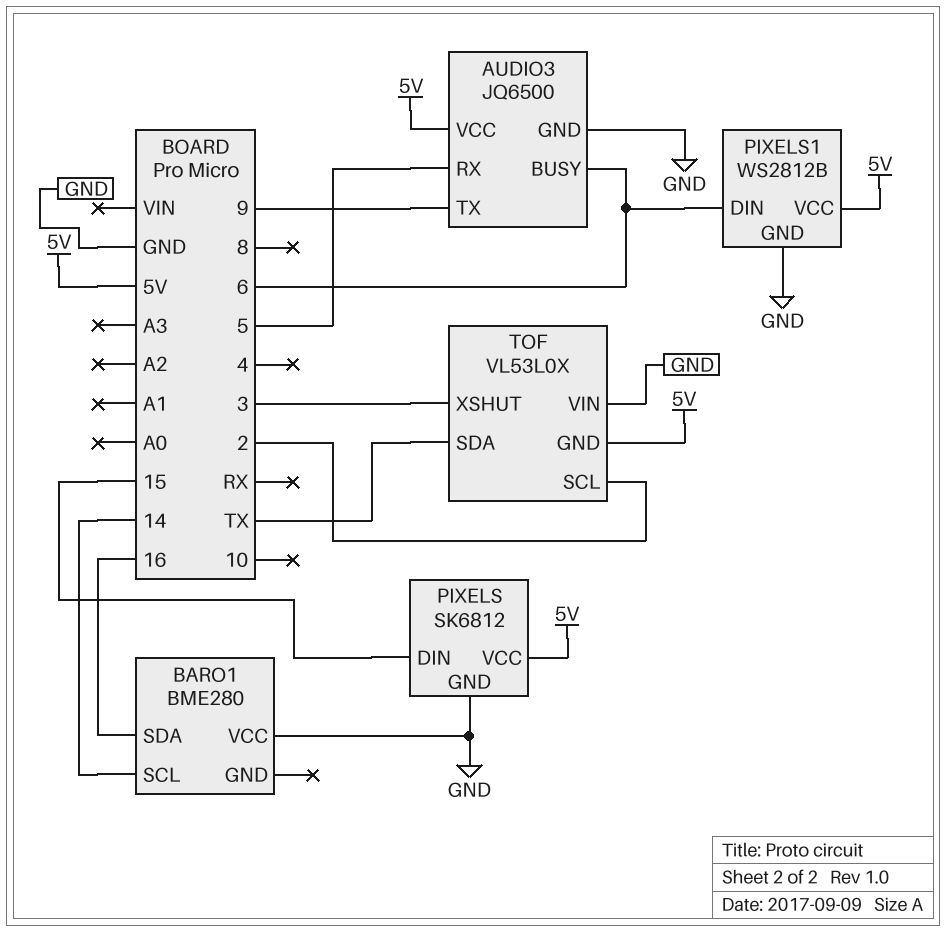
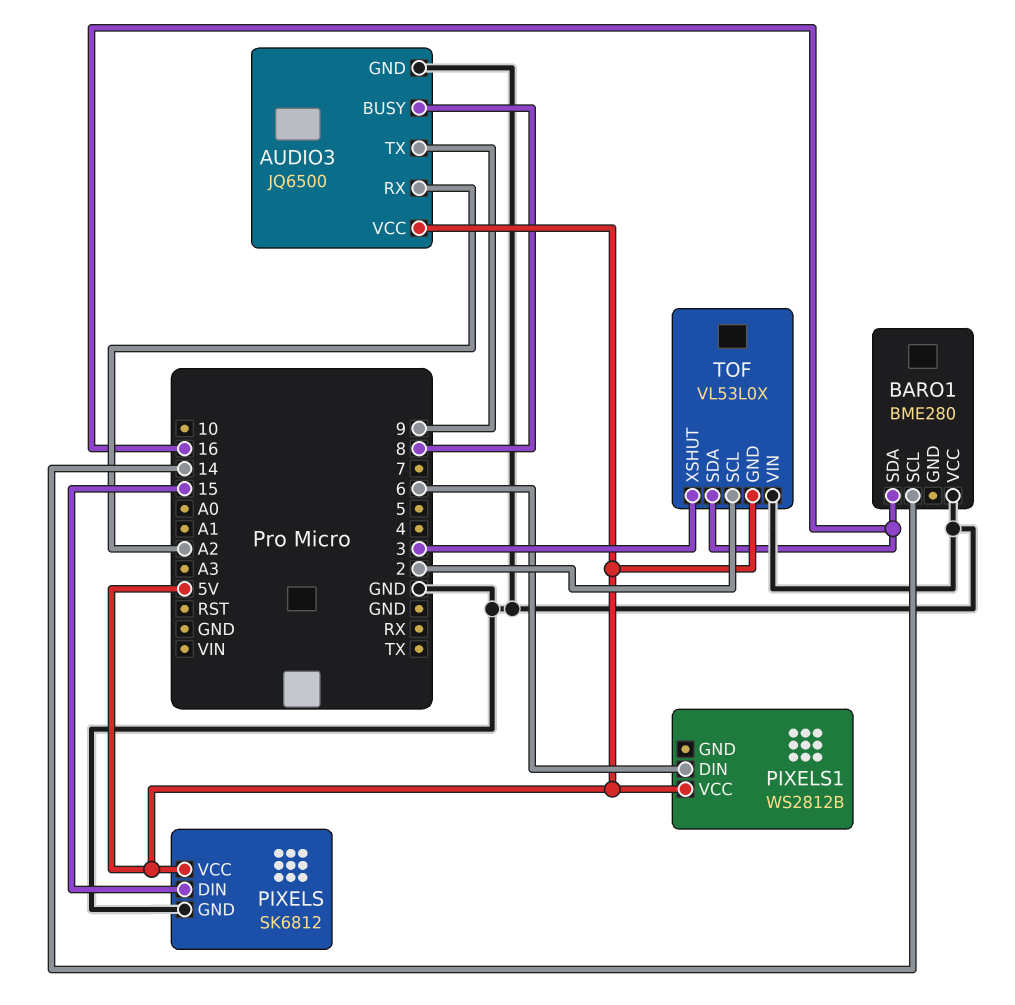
AUDIO3 pin BUSY: 6 -> 8
AUDIO3 pin RX: 5 -> A2
PIXELS1 pin GND: GND -> none
TOF pin SDA: TX -> 16

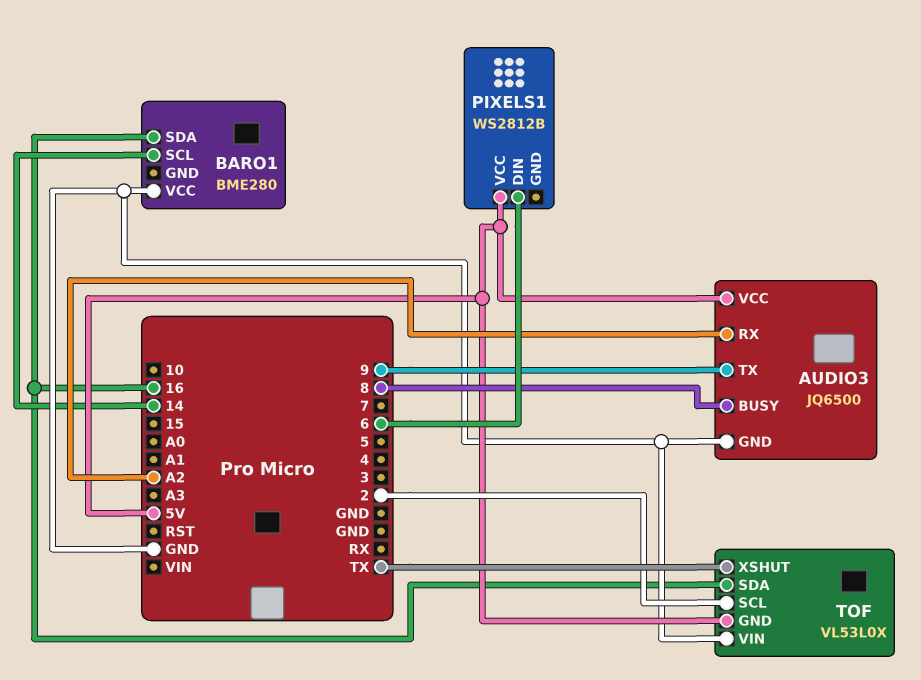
PIXELS: SK6812 -> none
PIXELS pin DIN: 15 -> none
PIXELS pin GND: GND -> none
PIXELS pin VCC: 5V -> none
TOF pin XSHUT: 3 -> TX

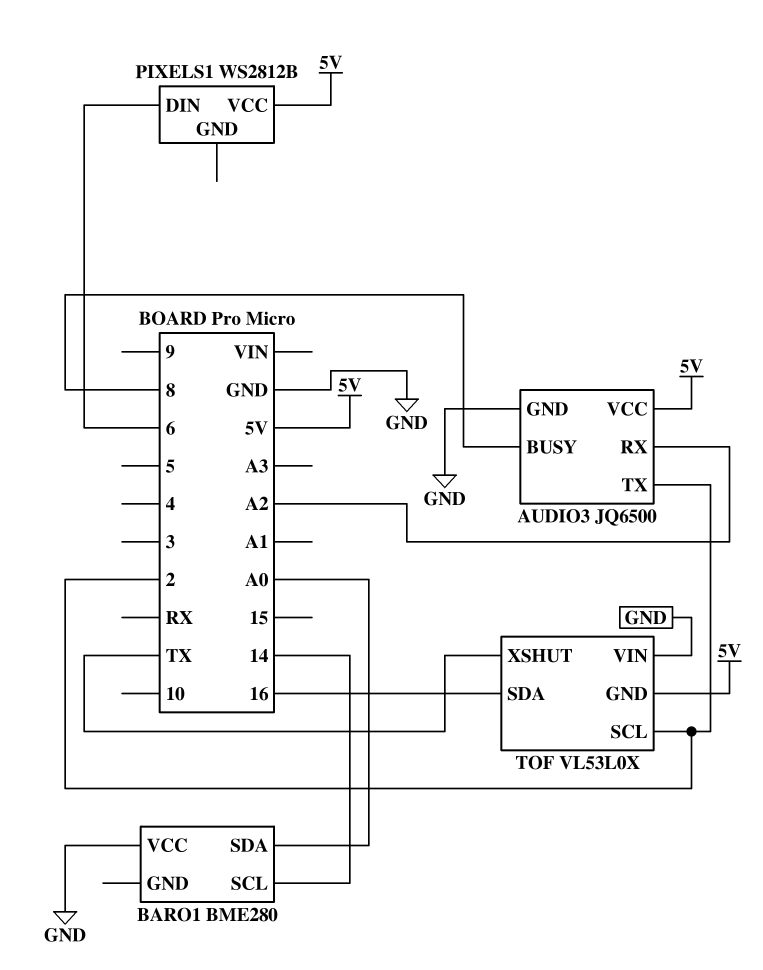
AUDIO3 pin TX: 9 -> 2
BARO1 pin SDA: 16 -> A0

